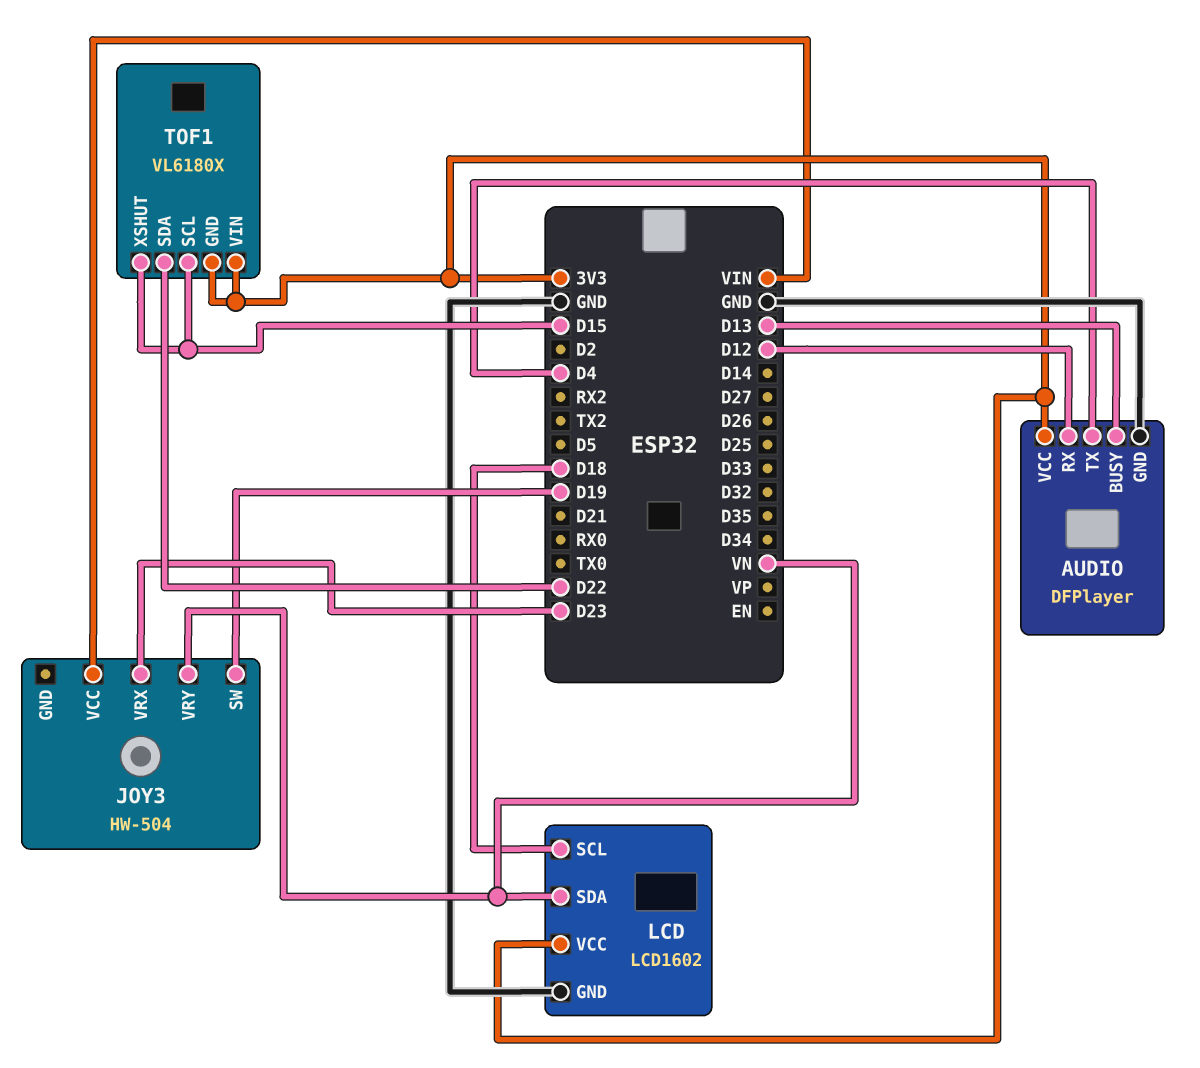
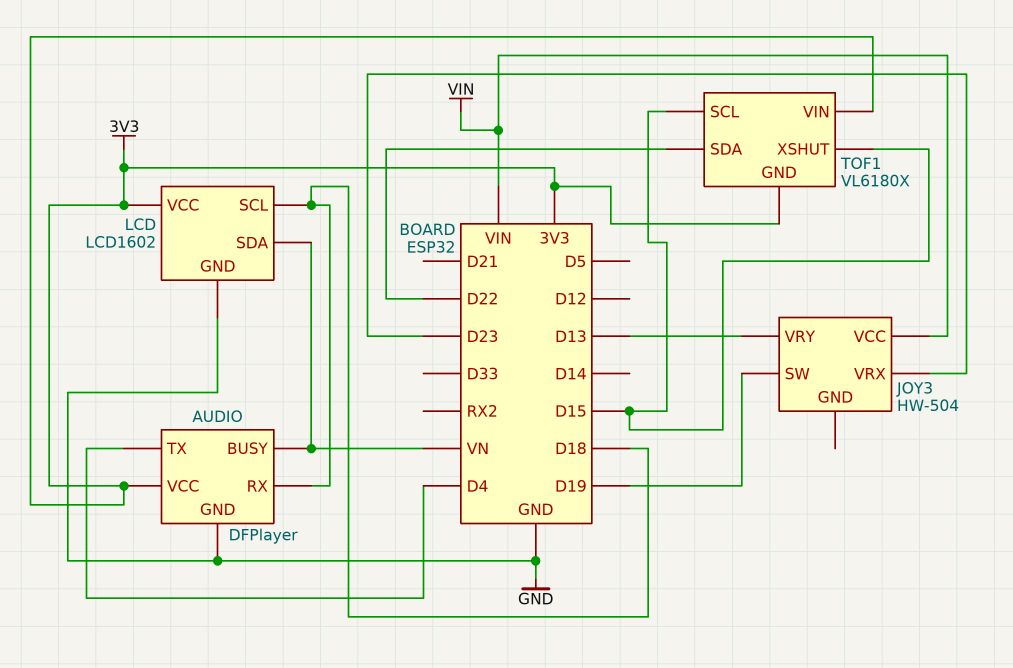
AUDIO pin BUSY: D13 -> VN
AUDIO pin RX: D12 -> D18
JOY3 pin VRY: VN -> D13

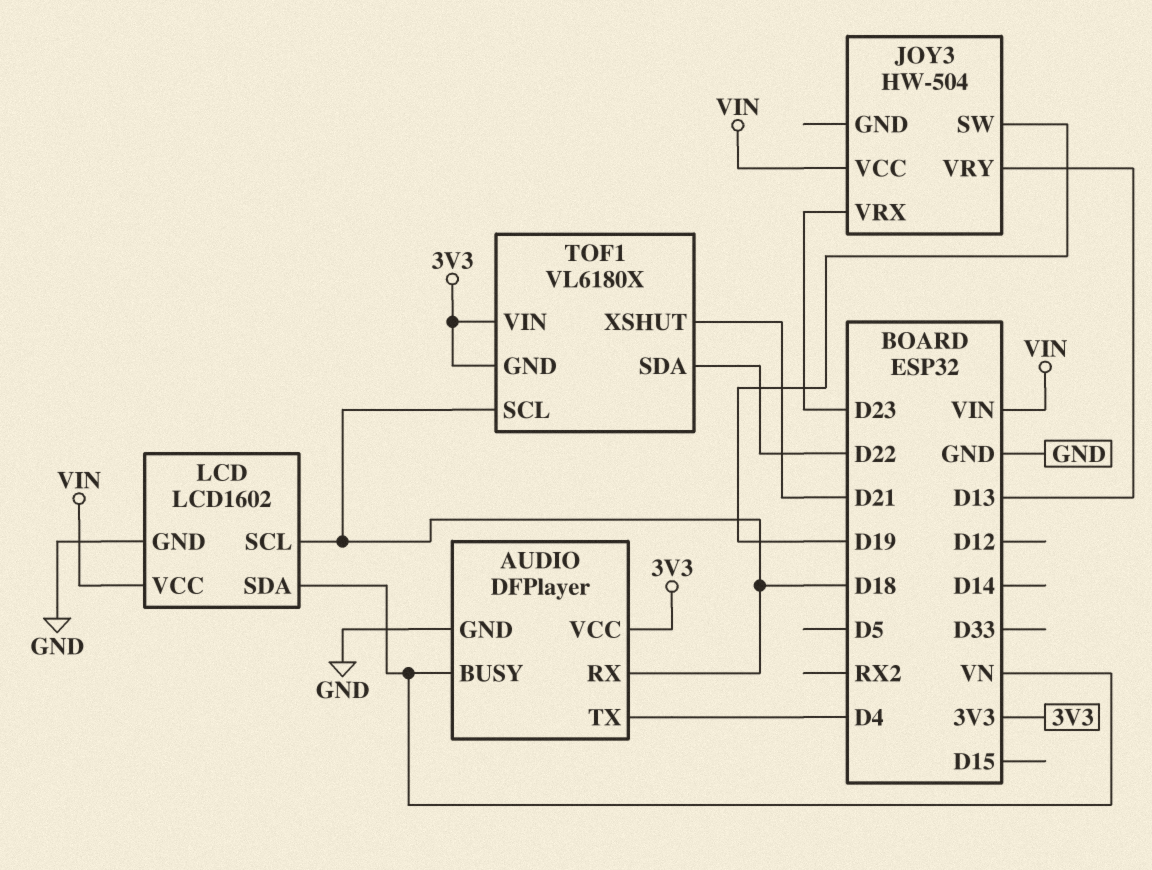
LCD pin VCC: 3V3 -> VIN
TOF1 pin SCL: D15 -> D18
TOF1 pin XSHUT: D15 -> D21

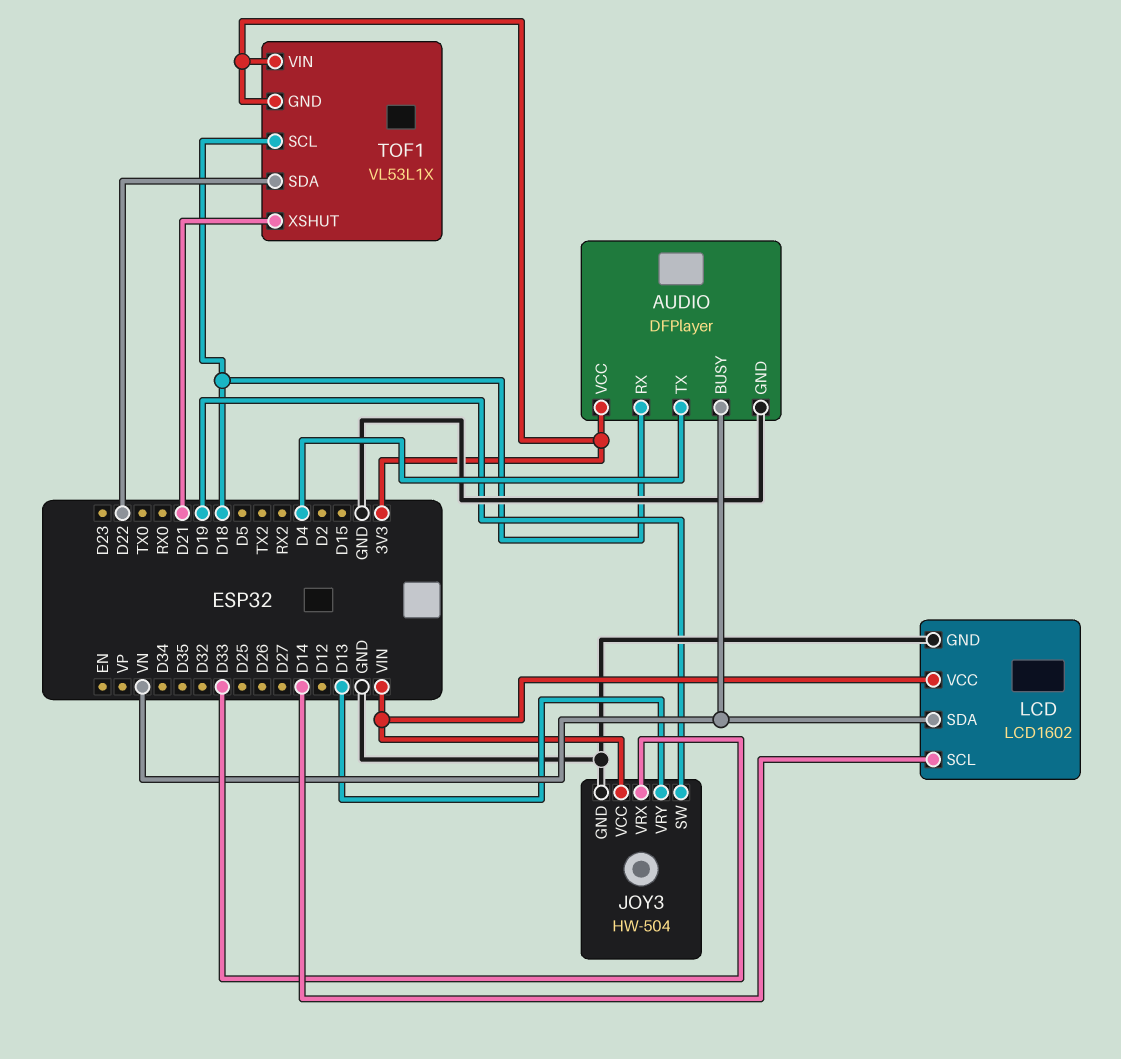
JOY3 pin GND: none -> GND
JOY3 pin VRX: D23 -> D33
LCD pin SCL: D18 -> D14
TOF1: VL6180X -> VL53L1X

